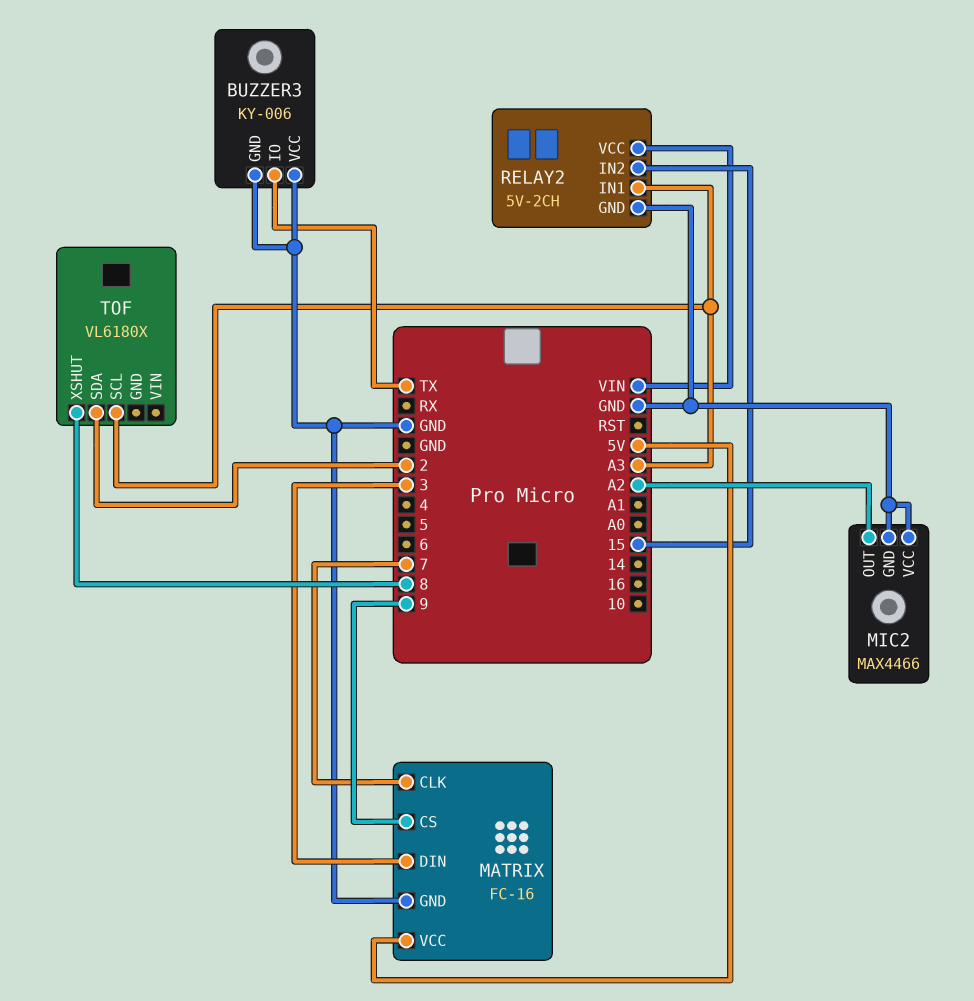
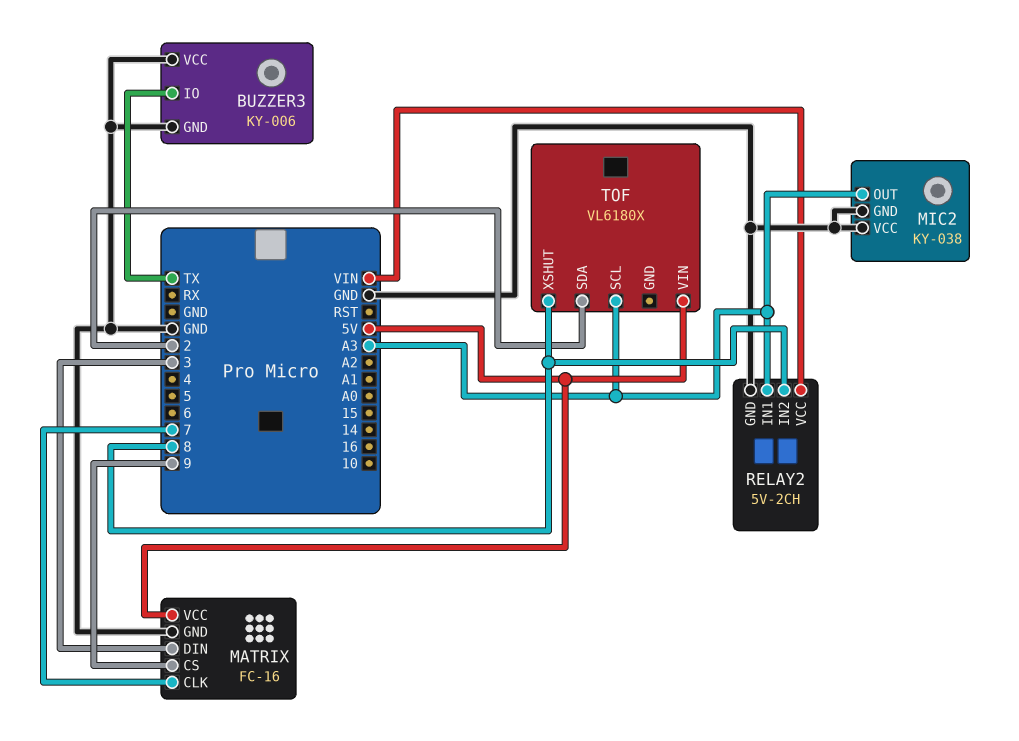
MIC2: MAX4466 -> KY-038
MIC2 pin OUT: A2 -> A3
RELAY2 pin IN2: 15 -> 8
TOF pin VIN: none -> 5V

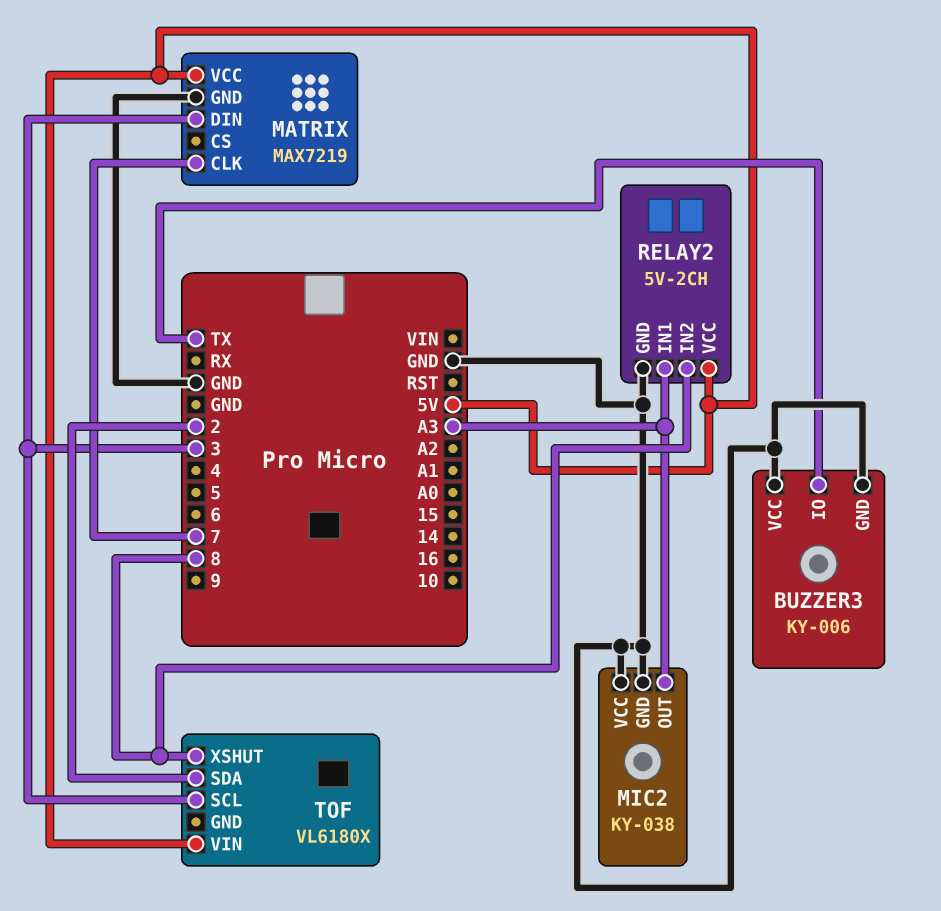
MATRIX: FC-16 -> MAX7219
MATRIX pin CS: 9 -> none
RELAY2 pin VCC: VIN -> 5V
TOF pin SCL: A3 -> 3

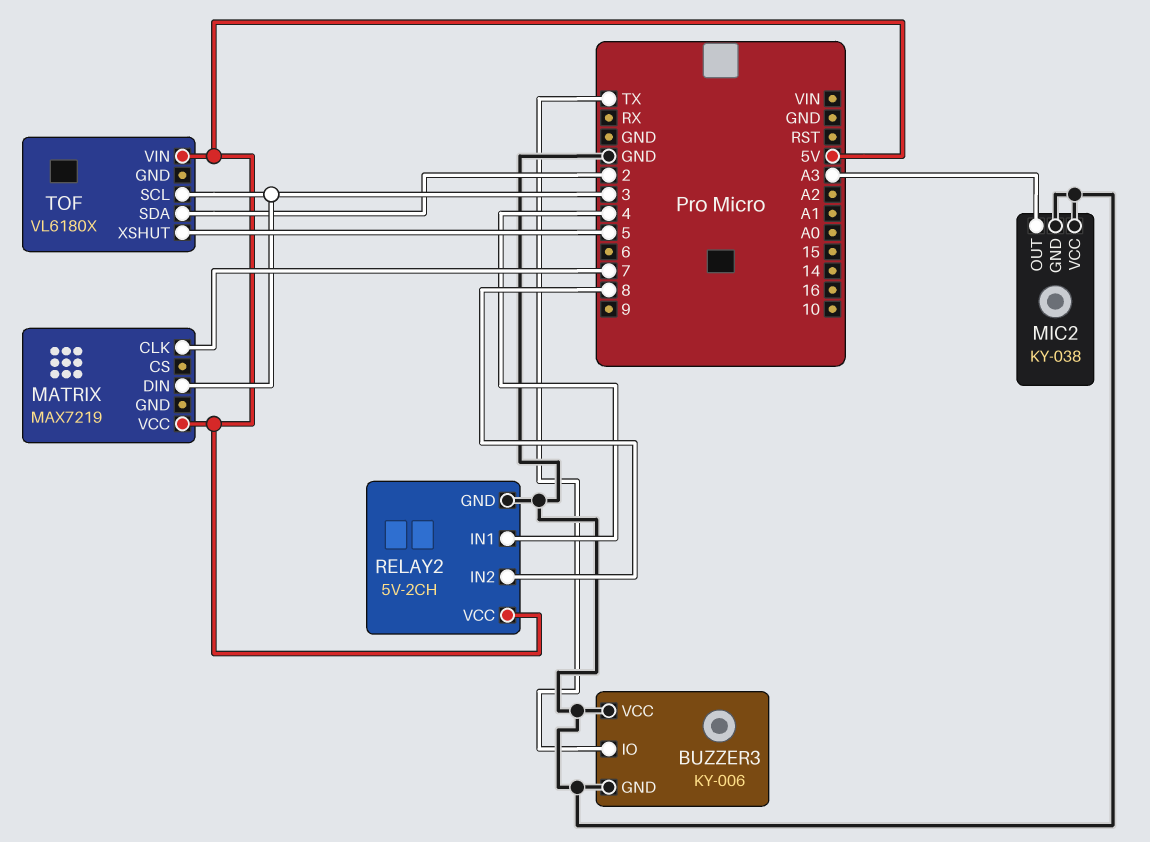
MATRIX pin GND: GND -> none
RELAY2 pin IN1: A3 -> 4
TOF pin XSHUT: 8 -> 5

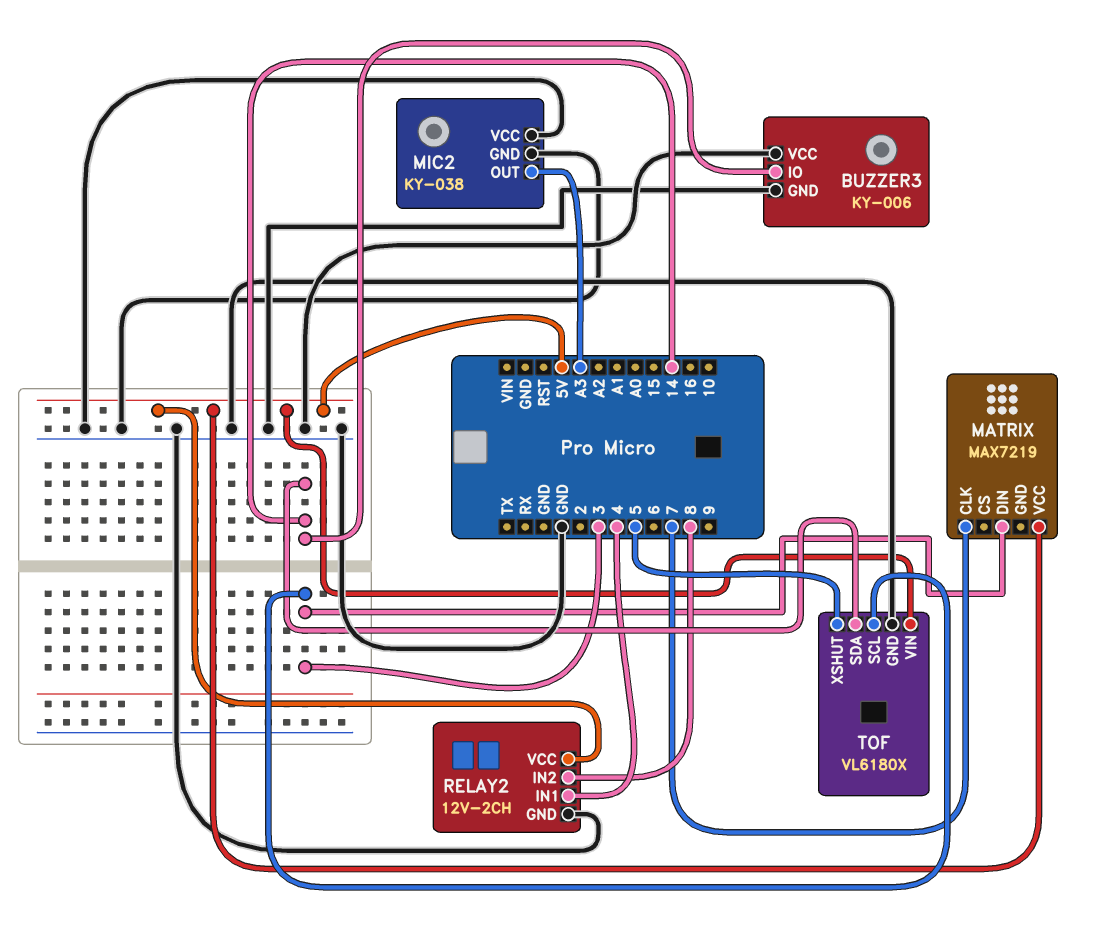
BUZZER3 pin IO: TX -> 14
RELAY2: 5V-2CH -> 12V-2CH
TOF pin GND: none -> GND
TOF pin SDA: 2 -> 14

